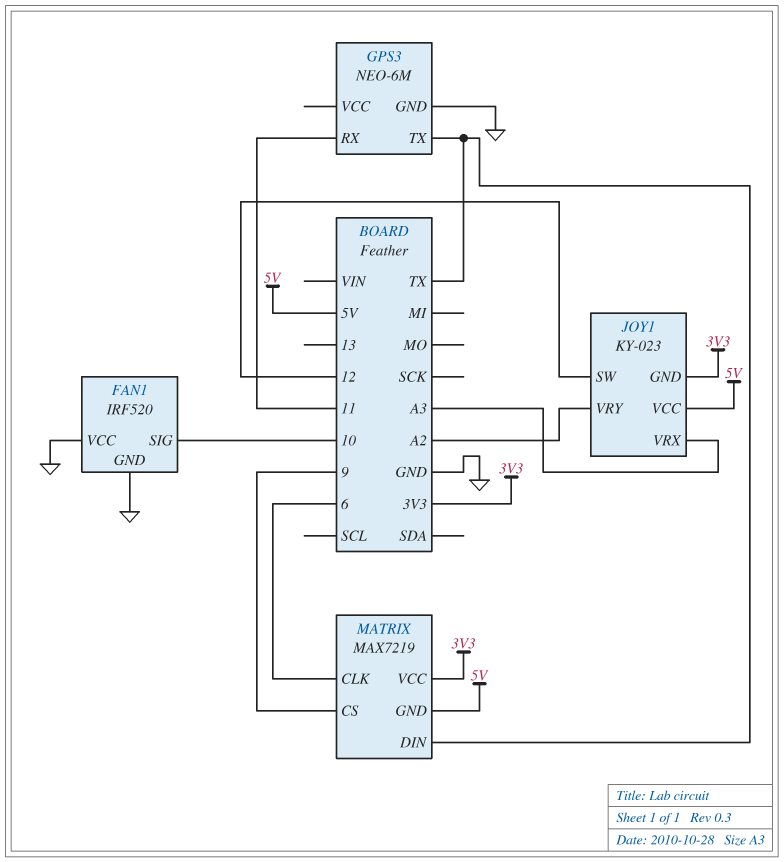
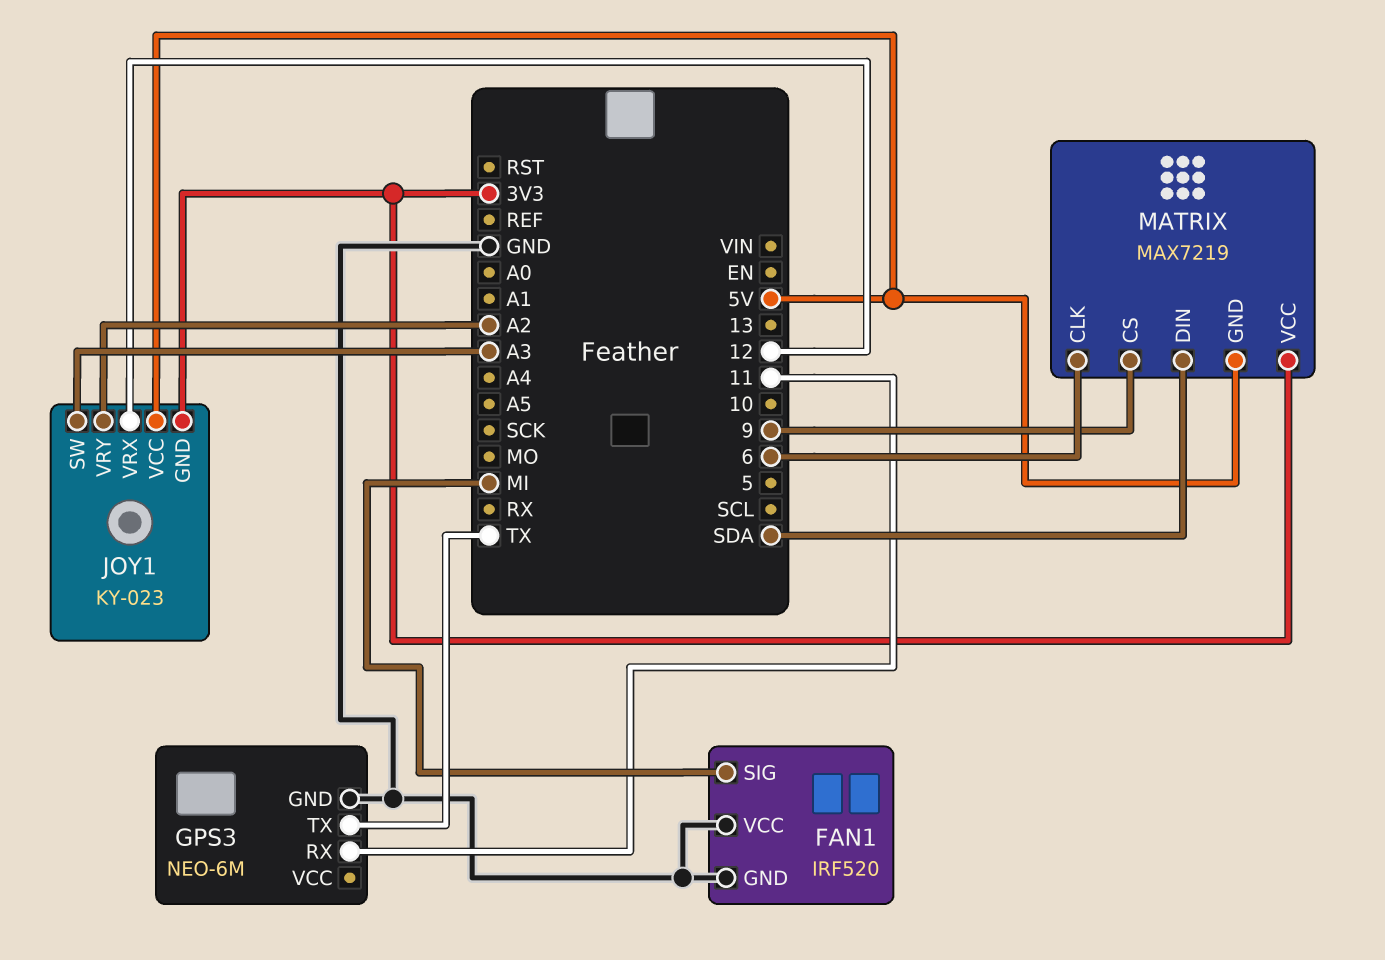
FAN1 pin SIG: 10 -> MI
JOY1 pin SW: 12 -> A3
JOY1 pin VRX: A3 -> 12
MATRIX pin DIN: TX -> SDA

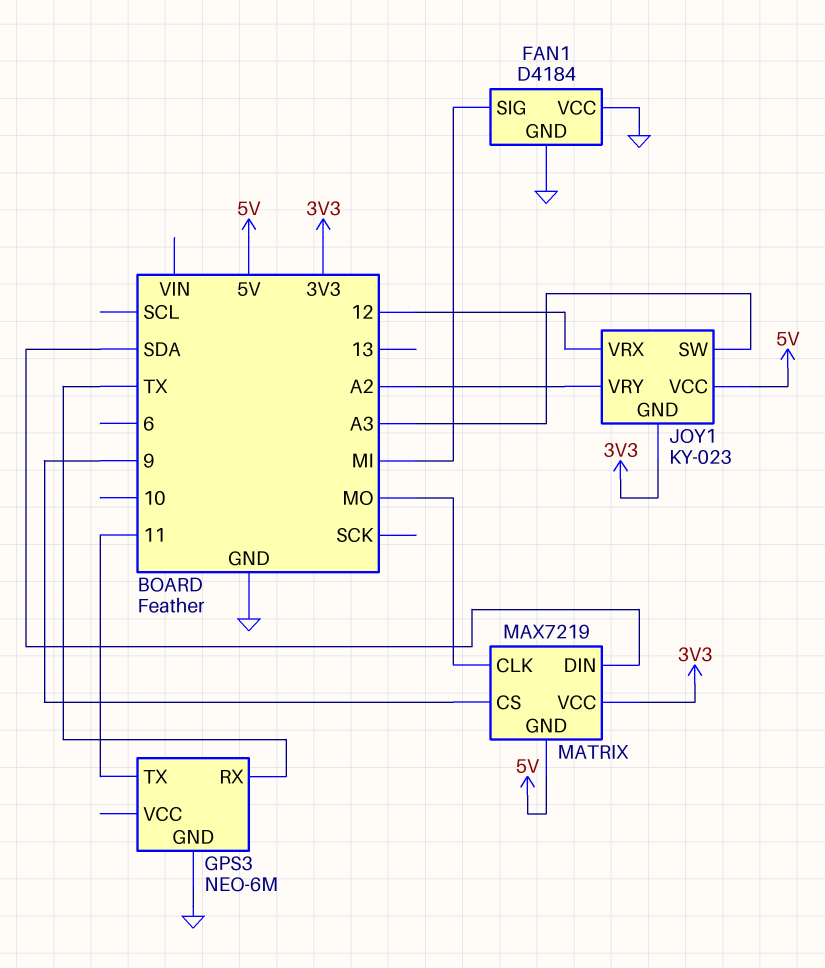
FAN1: IRF520 -> D4184
GPS3 pin RX: 11 -> TX
GPS3 pin TX: TX -> 11
MATRIX pin CLK: 6 -> MO

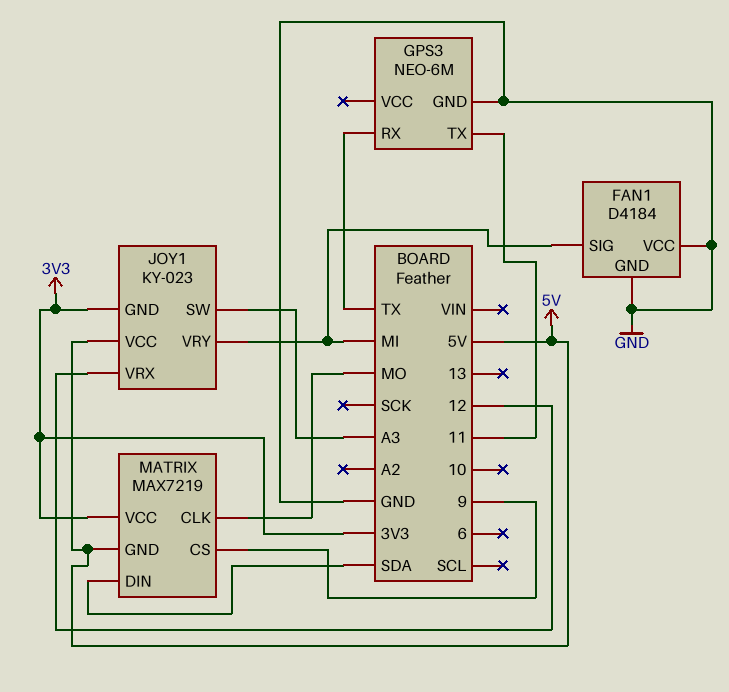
JOY1 pin VRY: A2 -> MI

